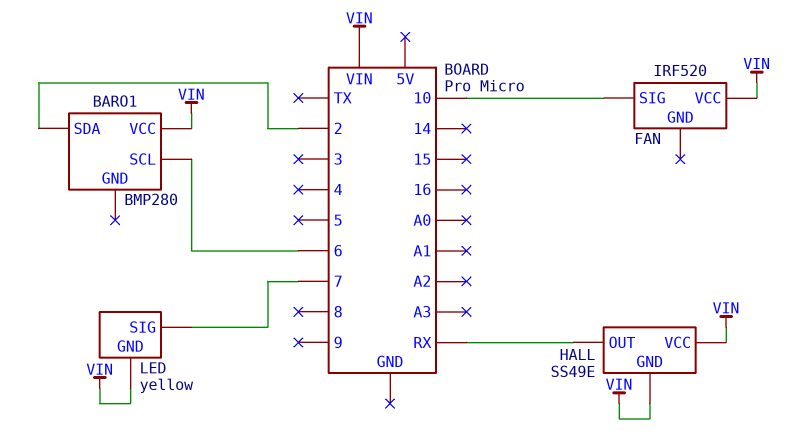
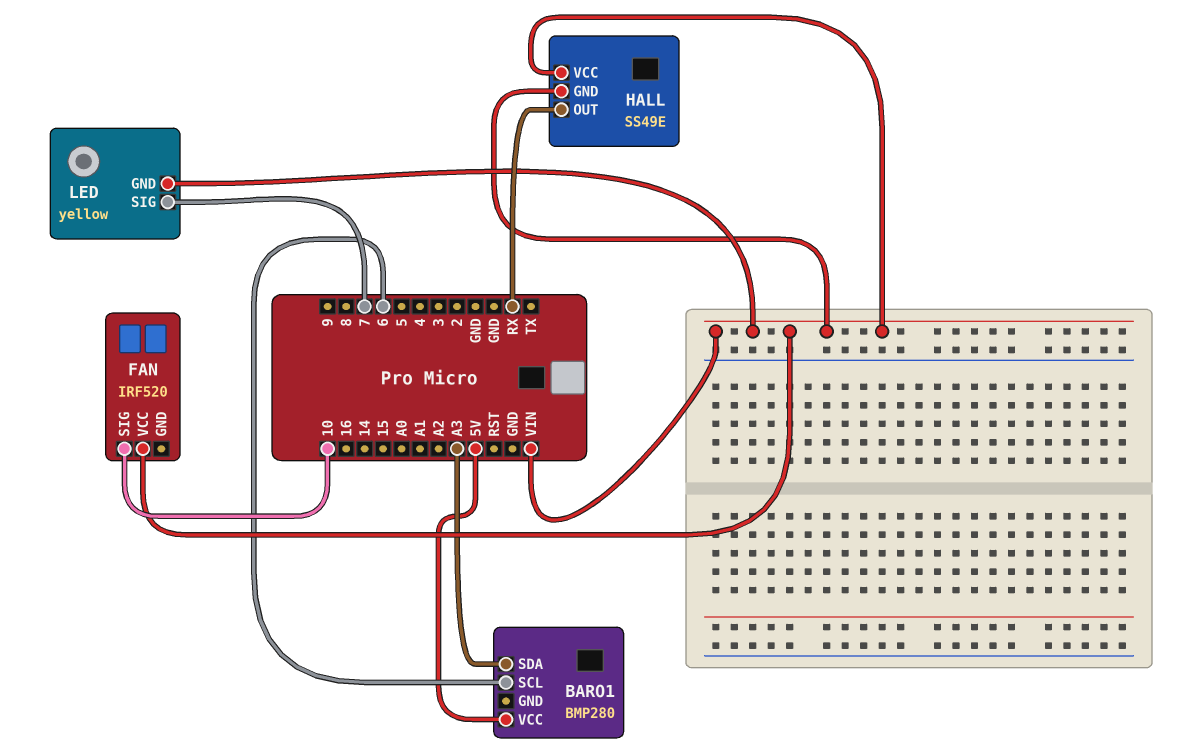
BARO1 pin SDA: 2 -> A3
BARO1 pin VCC: VIN -> 5V

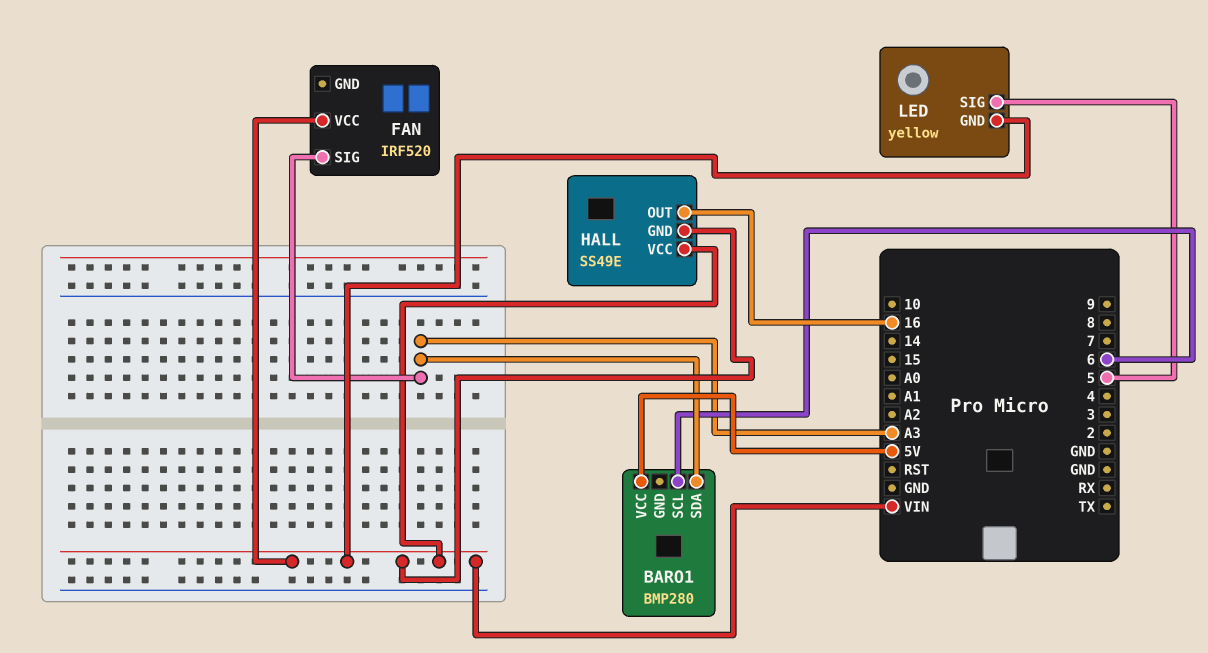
FAN pin SIG: 10 -> A3
HALL pin OUT: RX -> 16
LED pin SIG: 7 -> 5

